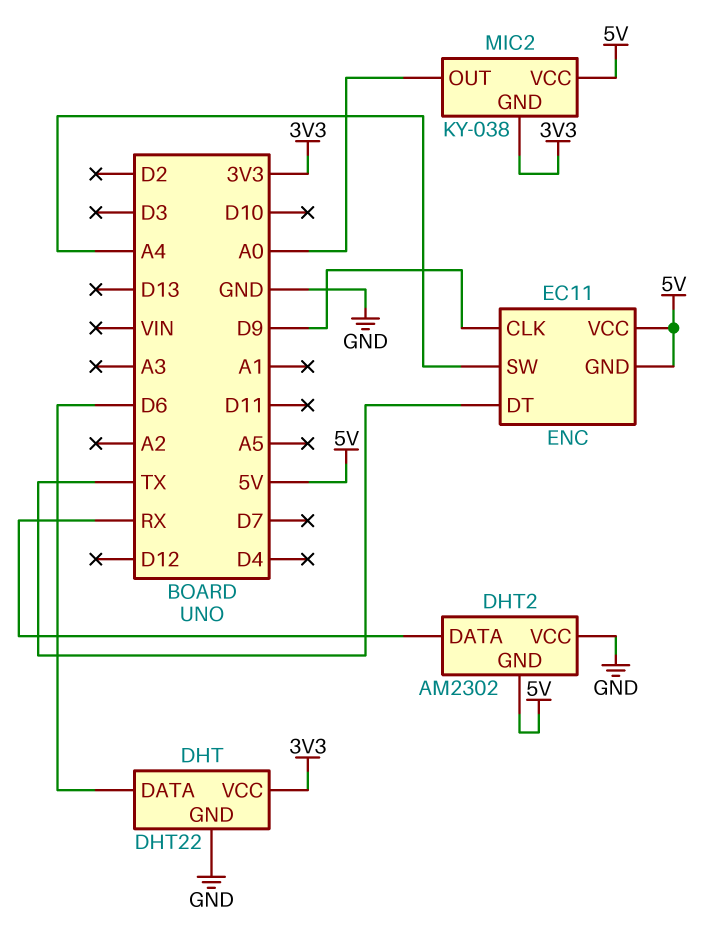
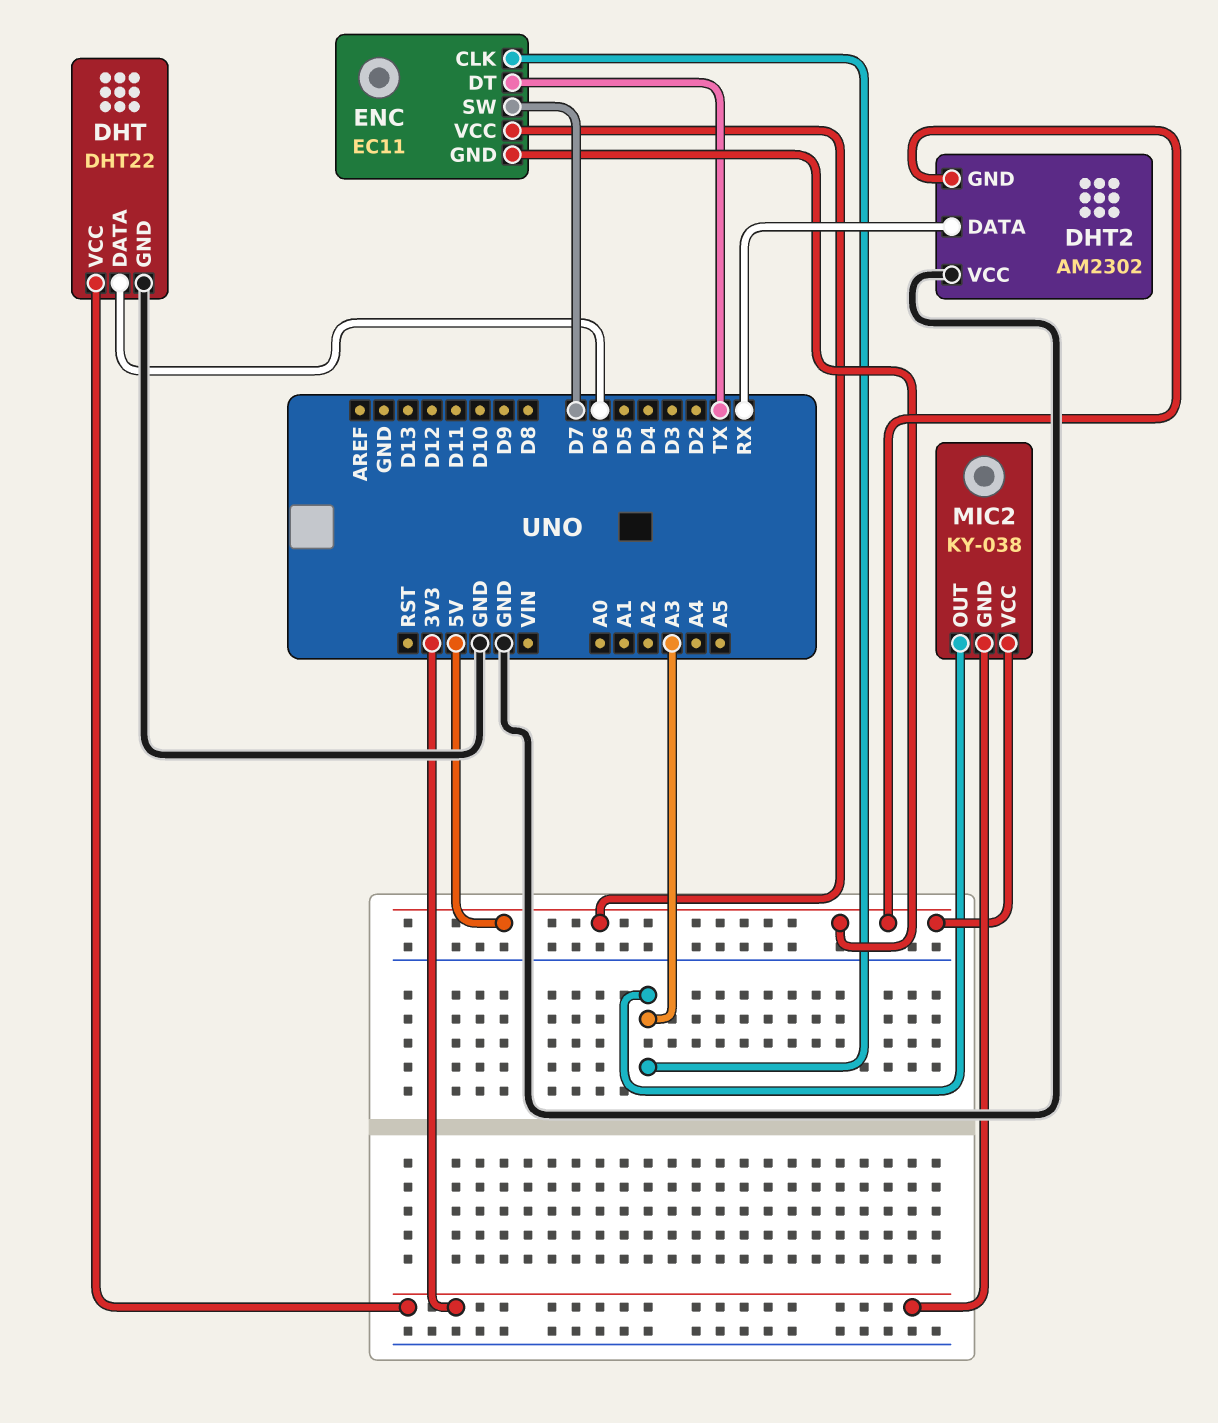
ENC pin CLK: D9 -> A3
ENC pin SW: A4 -> D7
MIC2 pin OUT: A0 -> A3

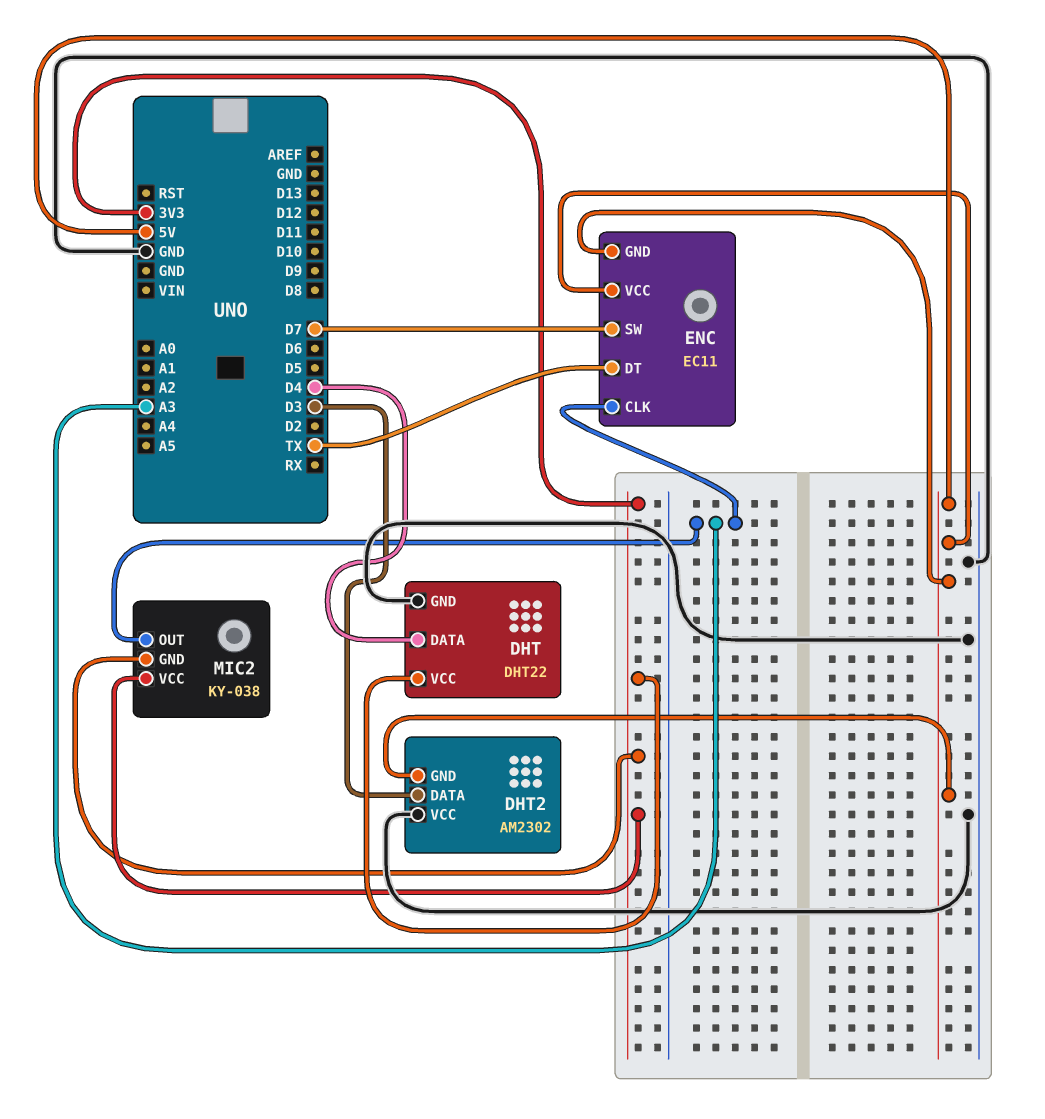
DHT pin DATA: D6 -> D4
DHT2 pin DATA: RX -> D3
MIC2 pin VCC: 5V -> 3V3

